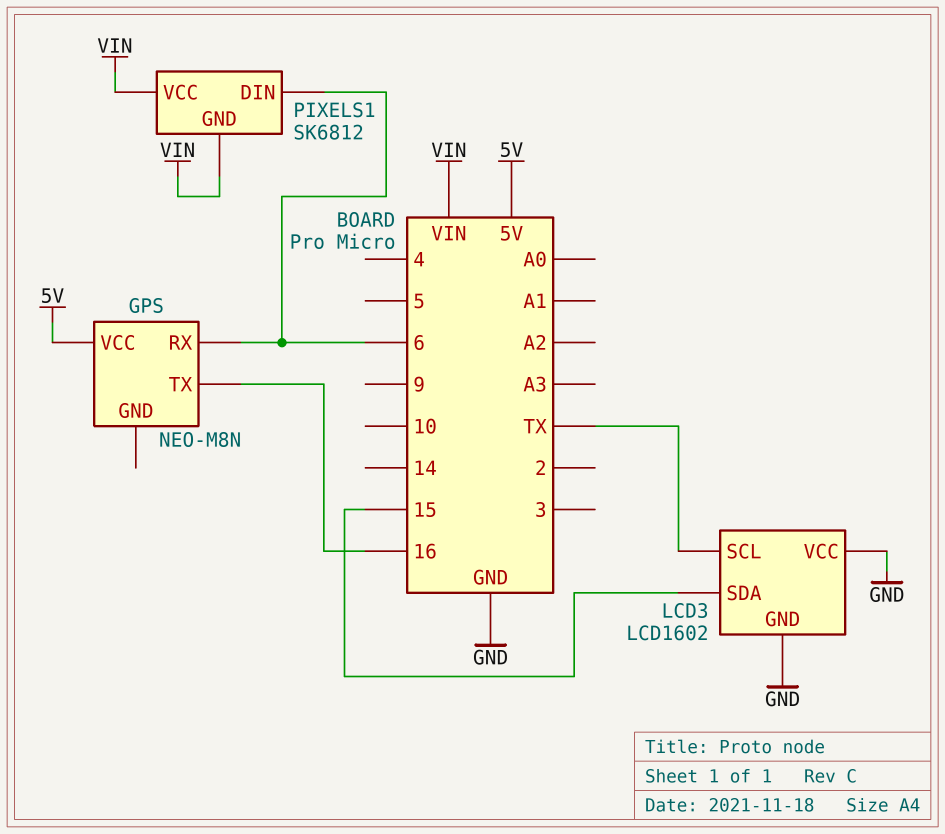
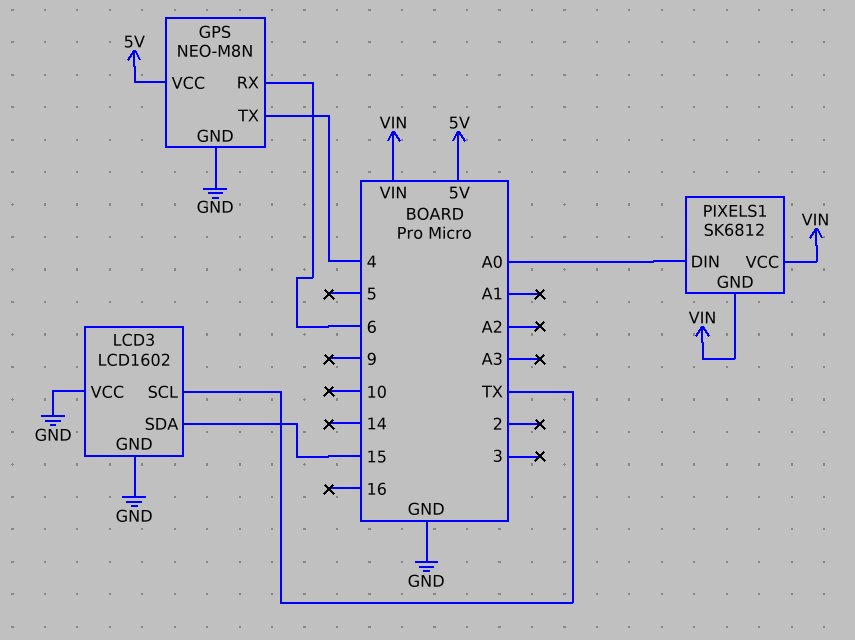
GPS pin GND: none -> GND
GPS pin TX: 16 -> 4
PIXELS1 pin DIN: 6 -> A0

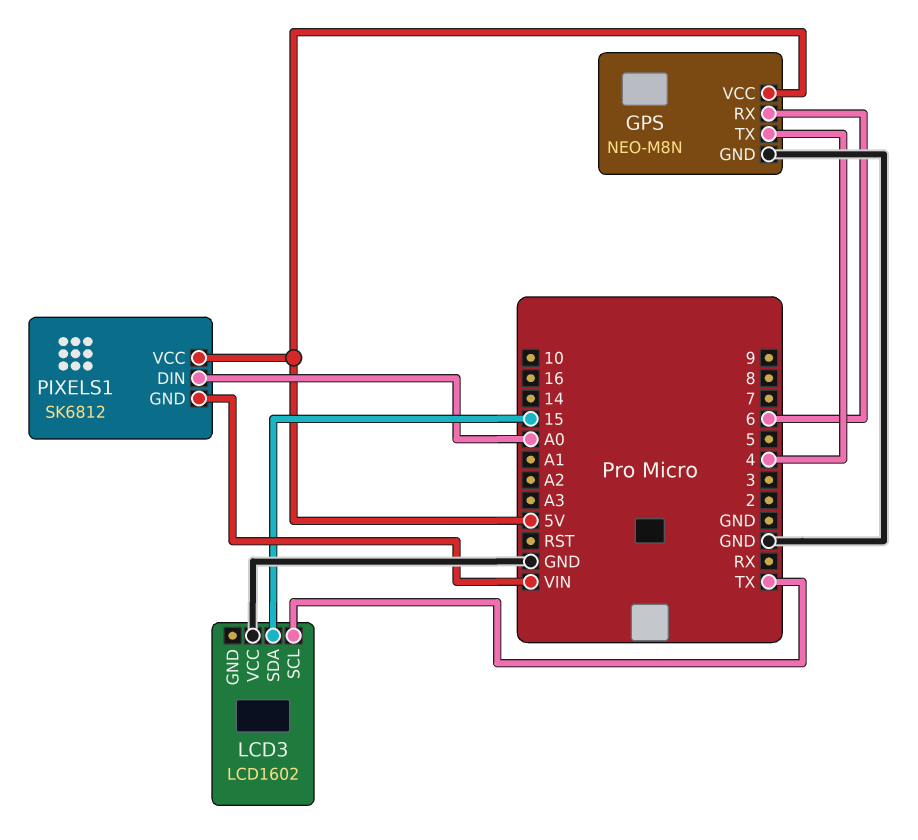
LCD3 pin GND: GND -> none
PIXELS1 pin VCC: VIN -> 5V

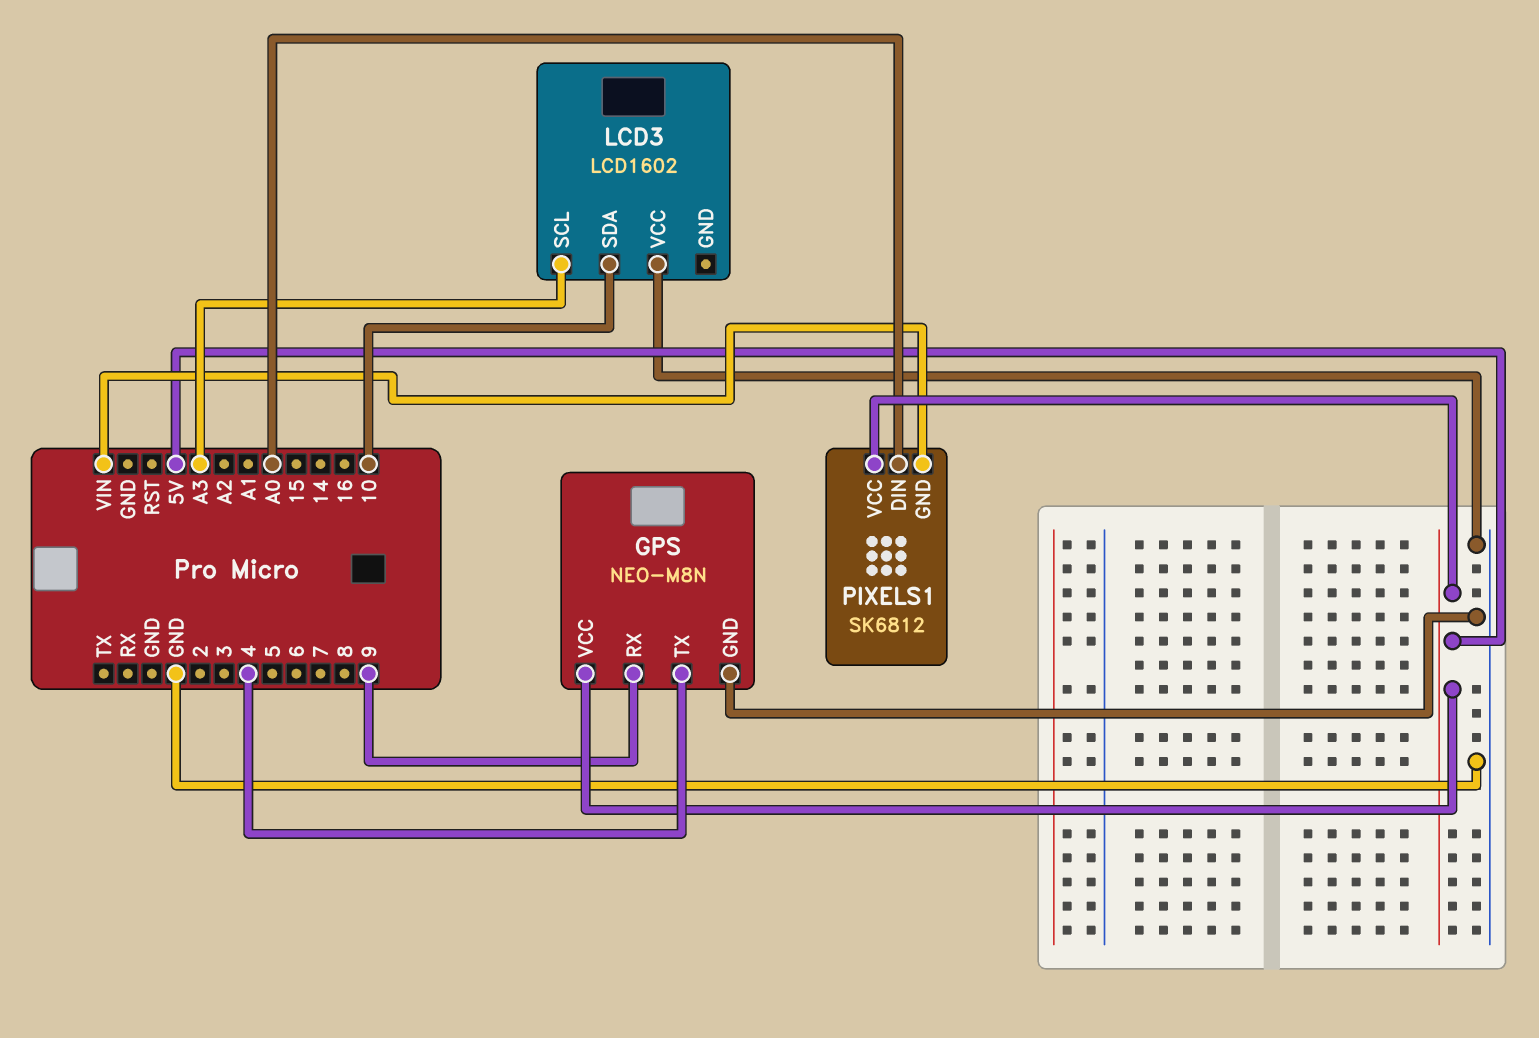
GPS pin RX: 6 -> 9
LCD3 pin SCL: TX -> A3
LCD3 pin SDA: 15 -> 10

